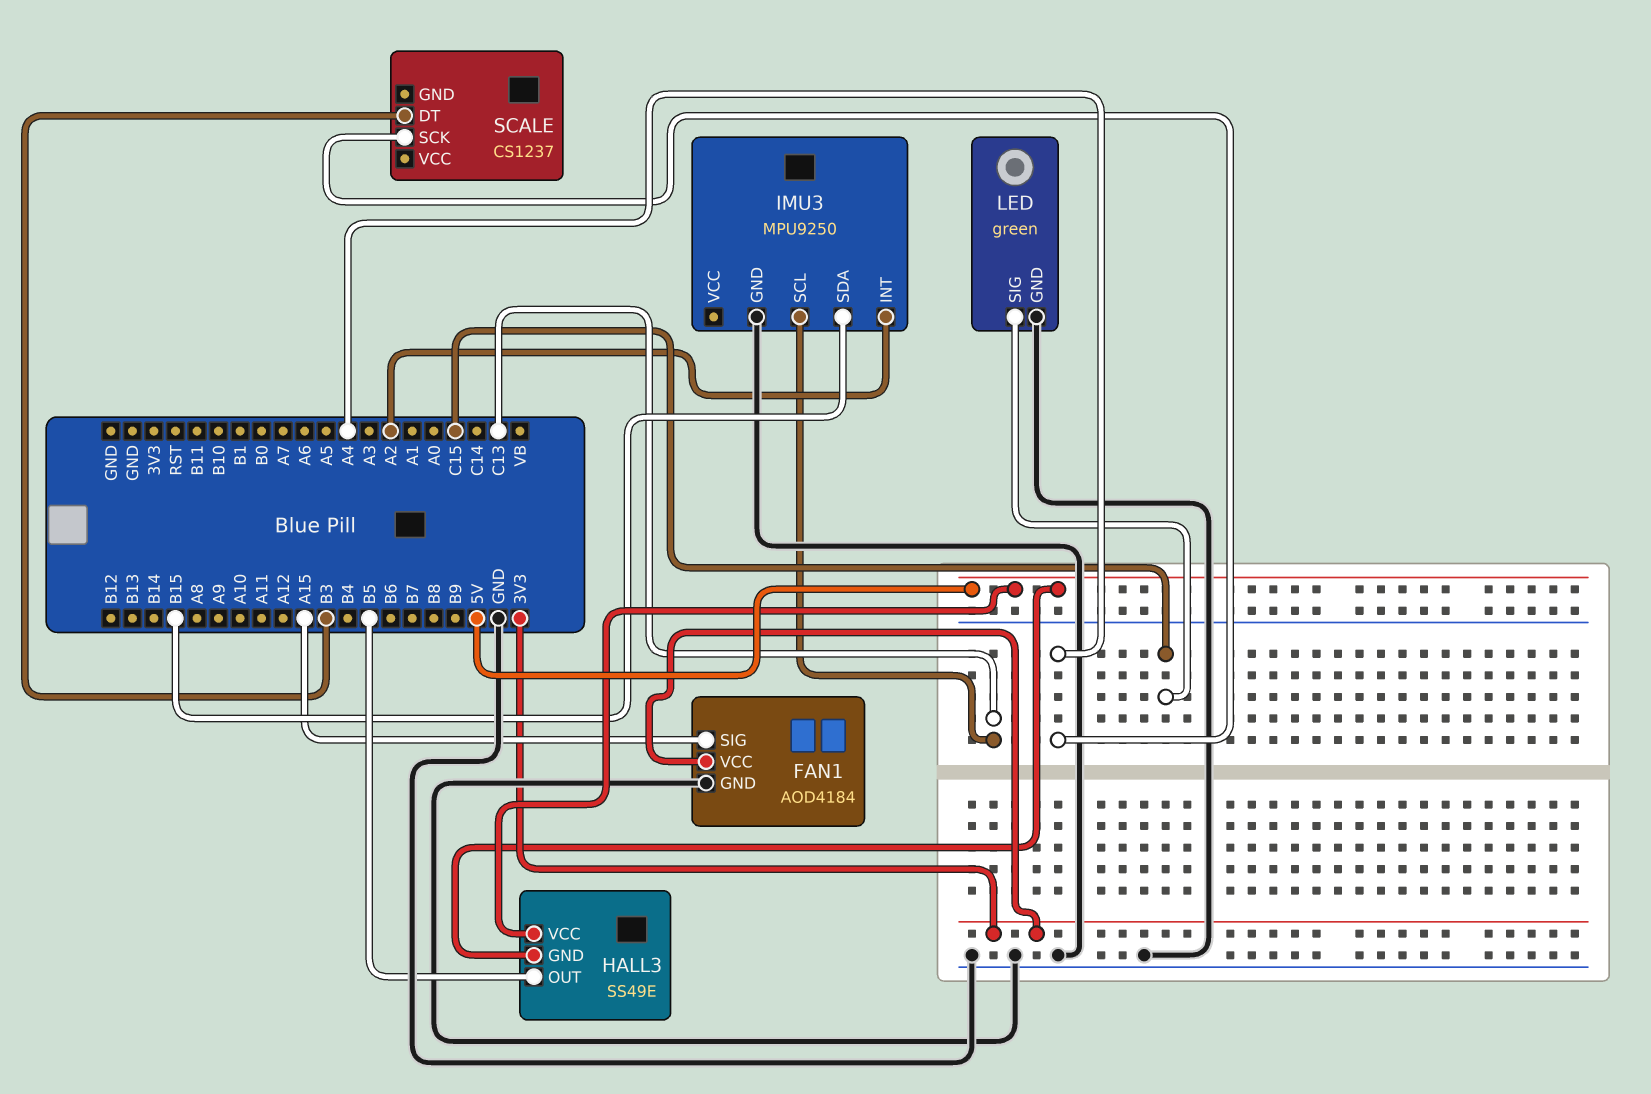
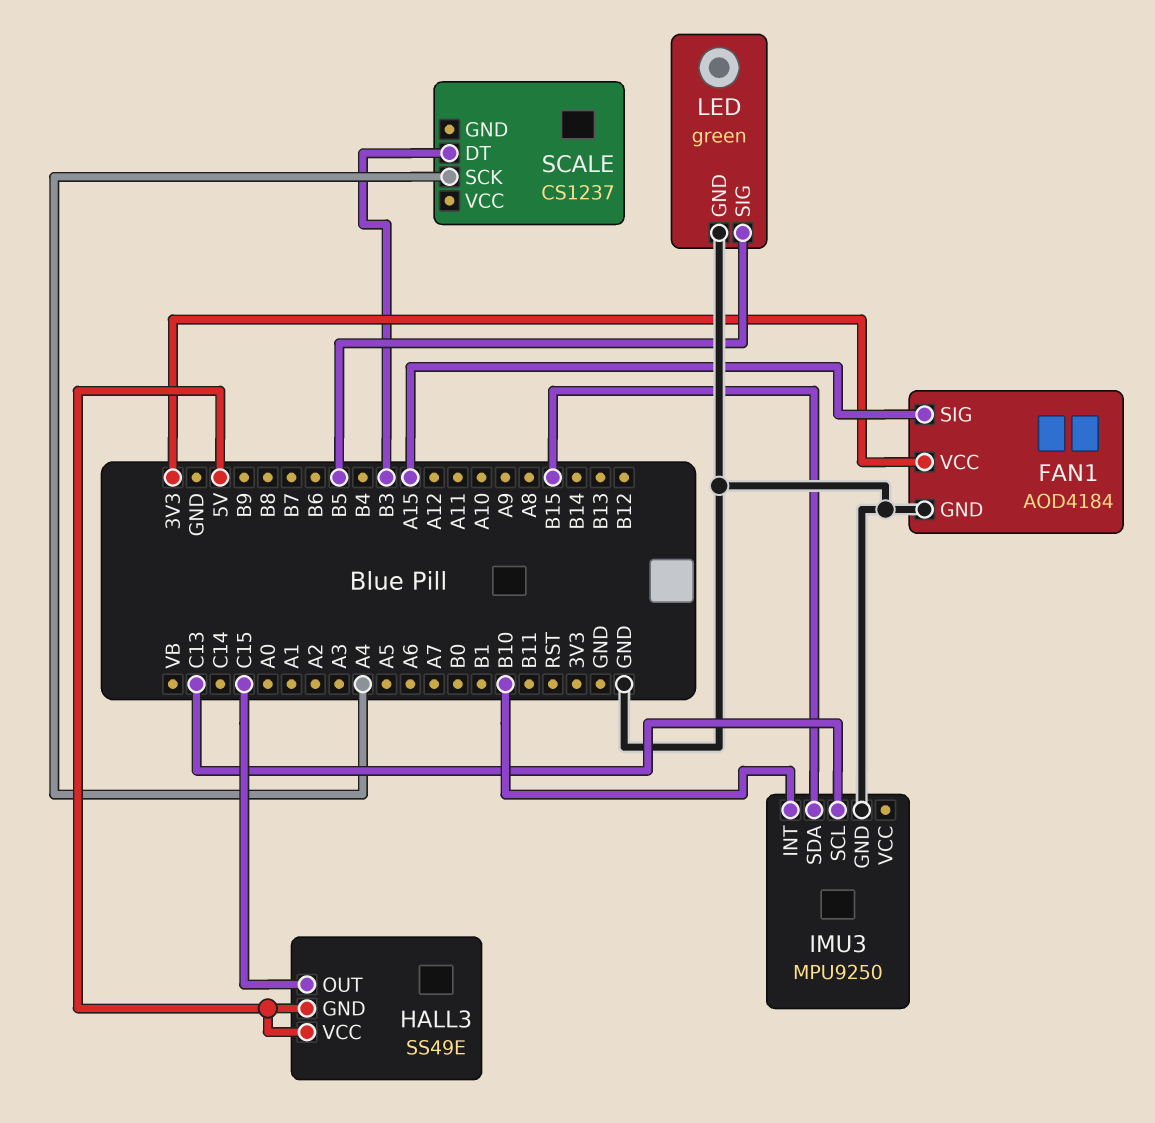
HALL3 pin OUT: B5 -> C15
IMU3 pin INT: A2 -> B10
LED pin SIG: C15 -> B5

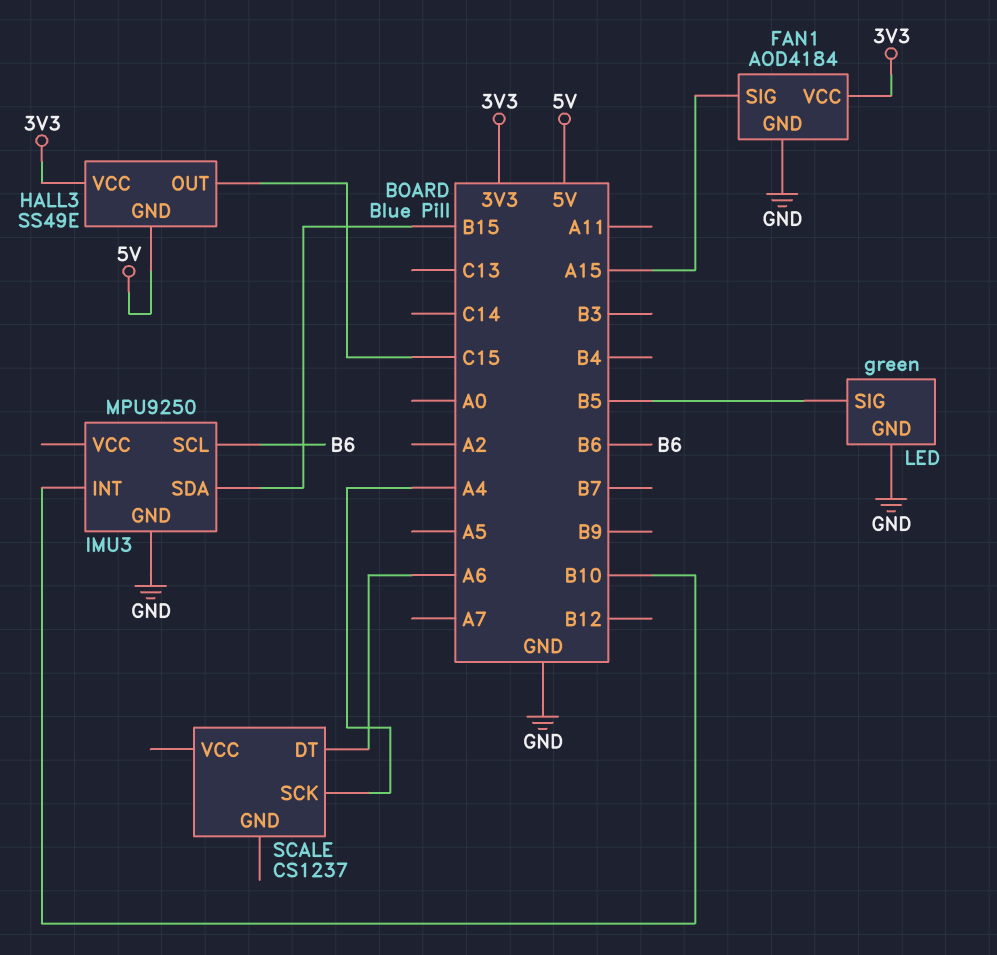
HALL3 pin VCC: 5V -> 3V3
IMU3 pin SCL: C13 -> B6
SCALE pin DT: B3 -> A6

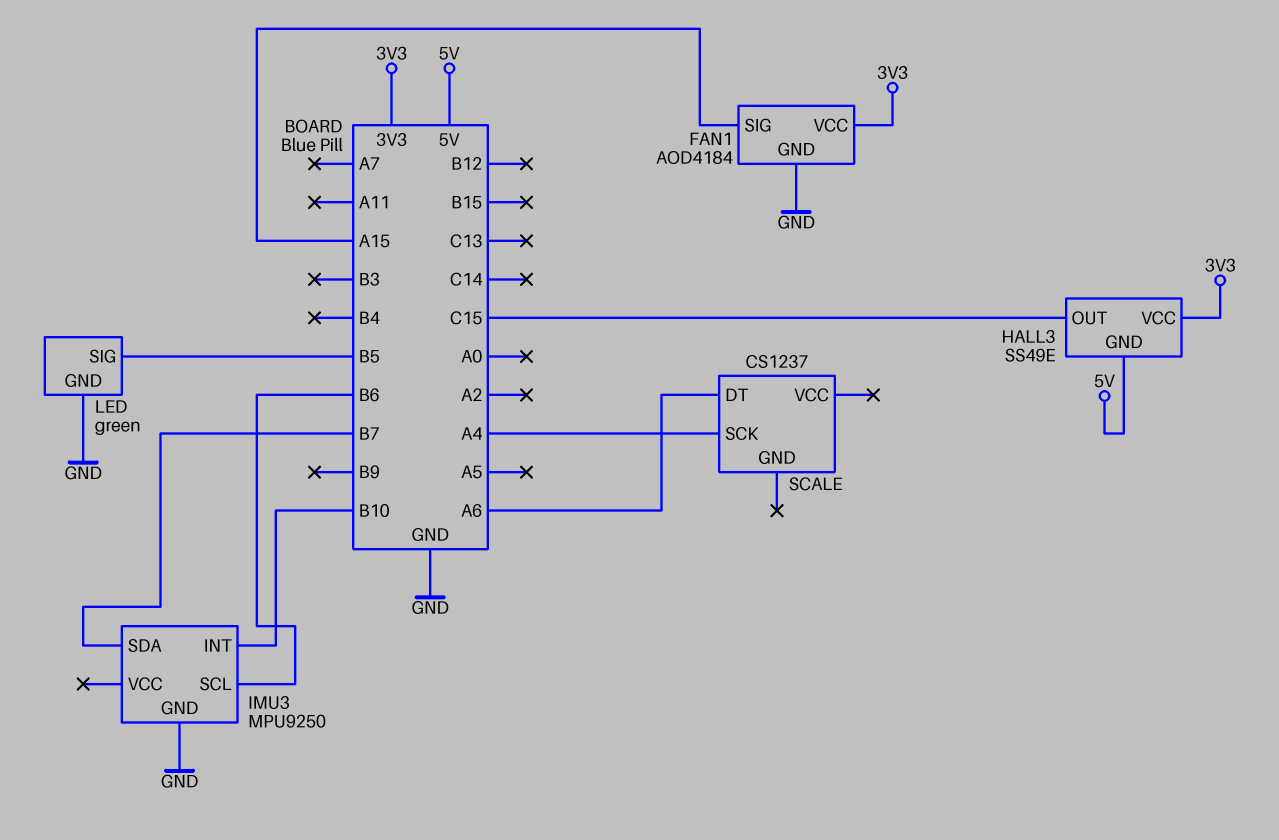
IMU3 pin SDA: B15 -> B7

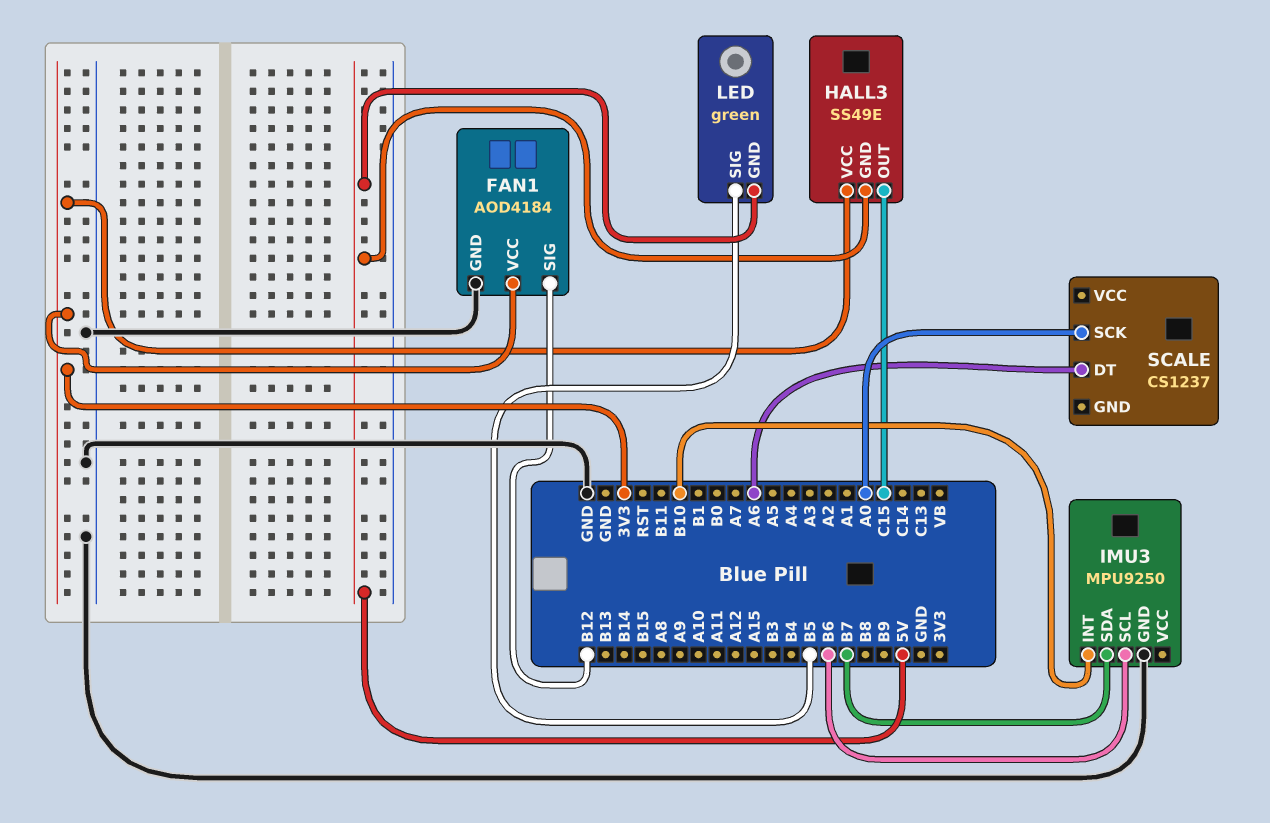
FAN1 pin SIG: A15 -> B12
LED pin GND: GND -> 5V
SCALE pin SCK: A4 -> A0

